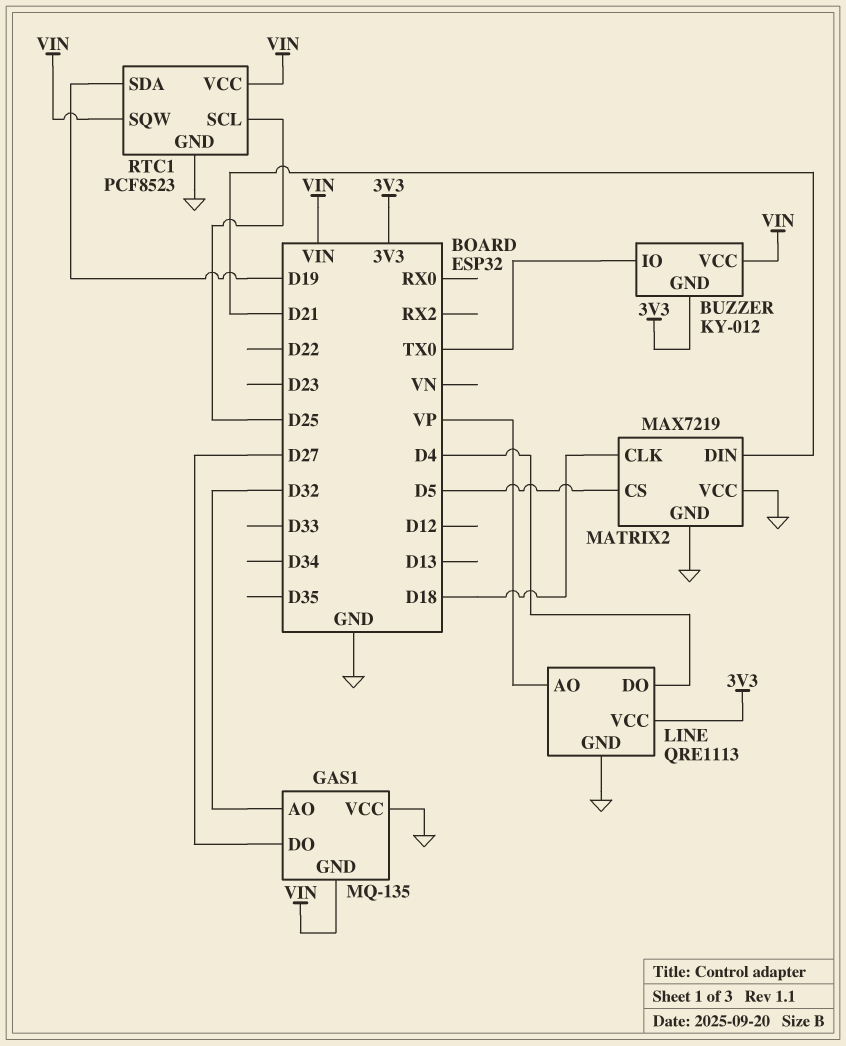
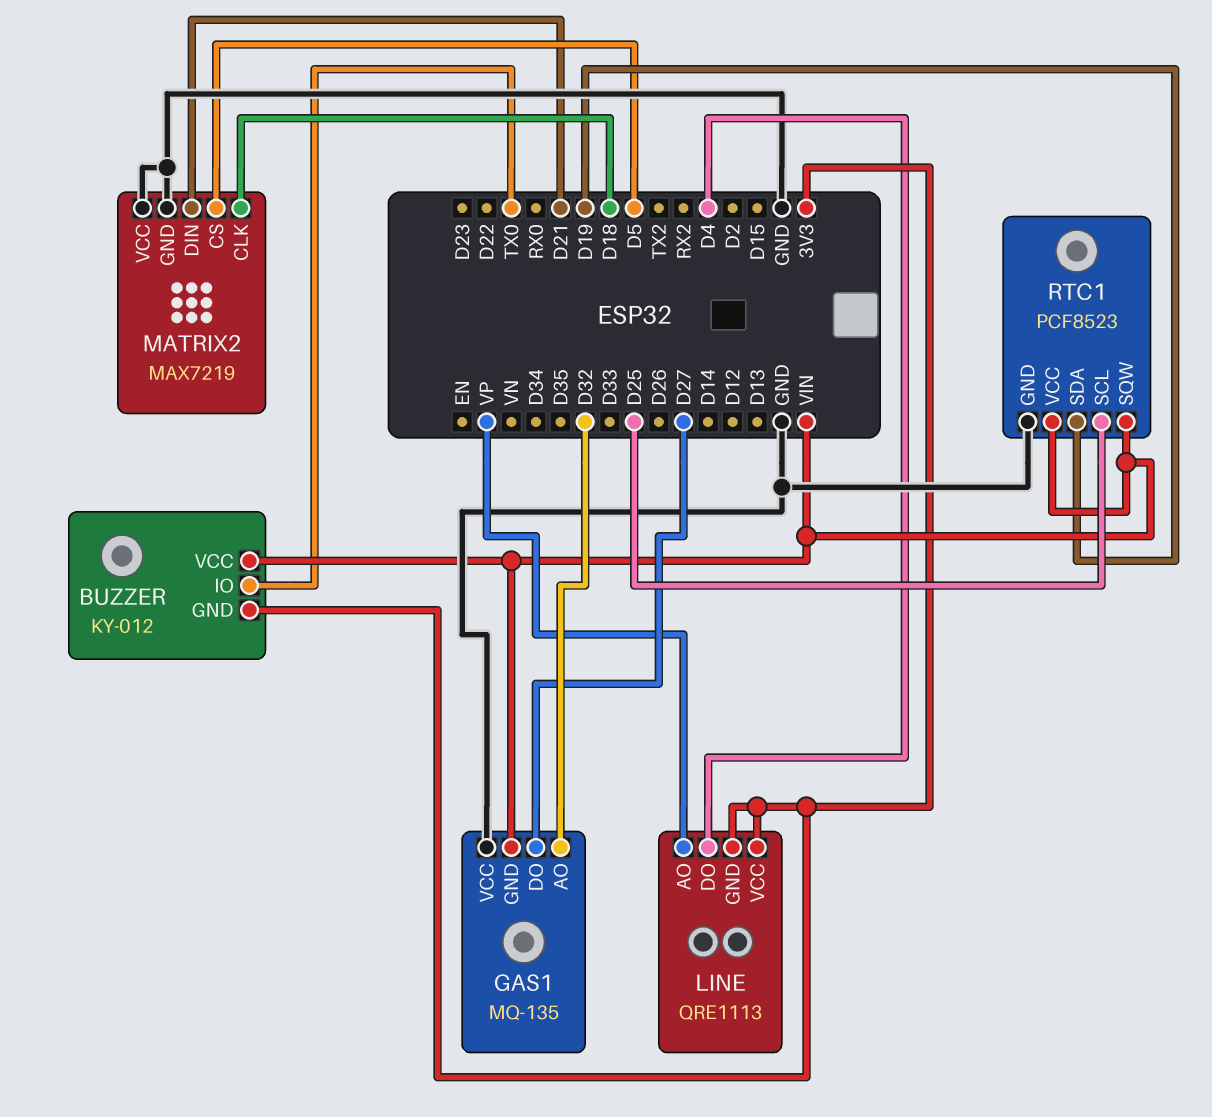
LINE pin GND: GND -> 3V3

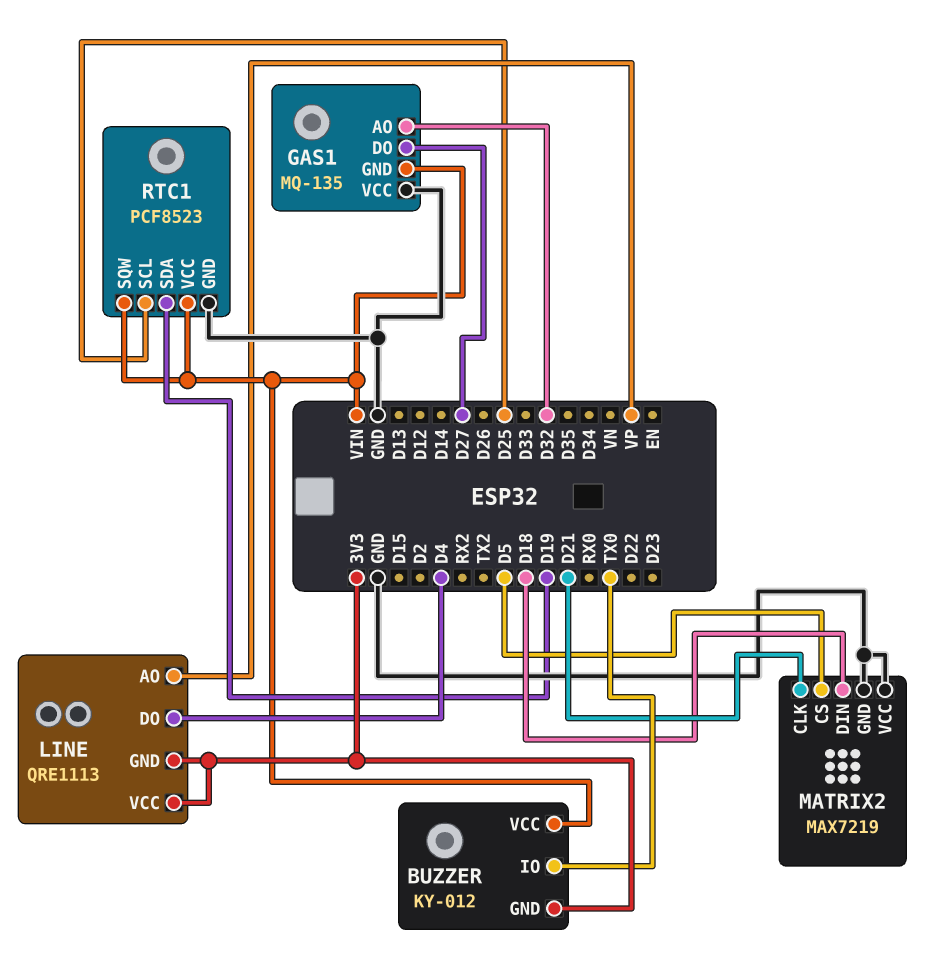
MATRIX2 pin CLK: D18 -> D21
MATRIX2 pin DIN: D21 -> D18

